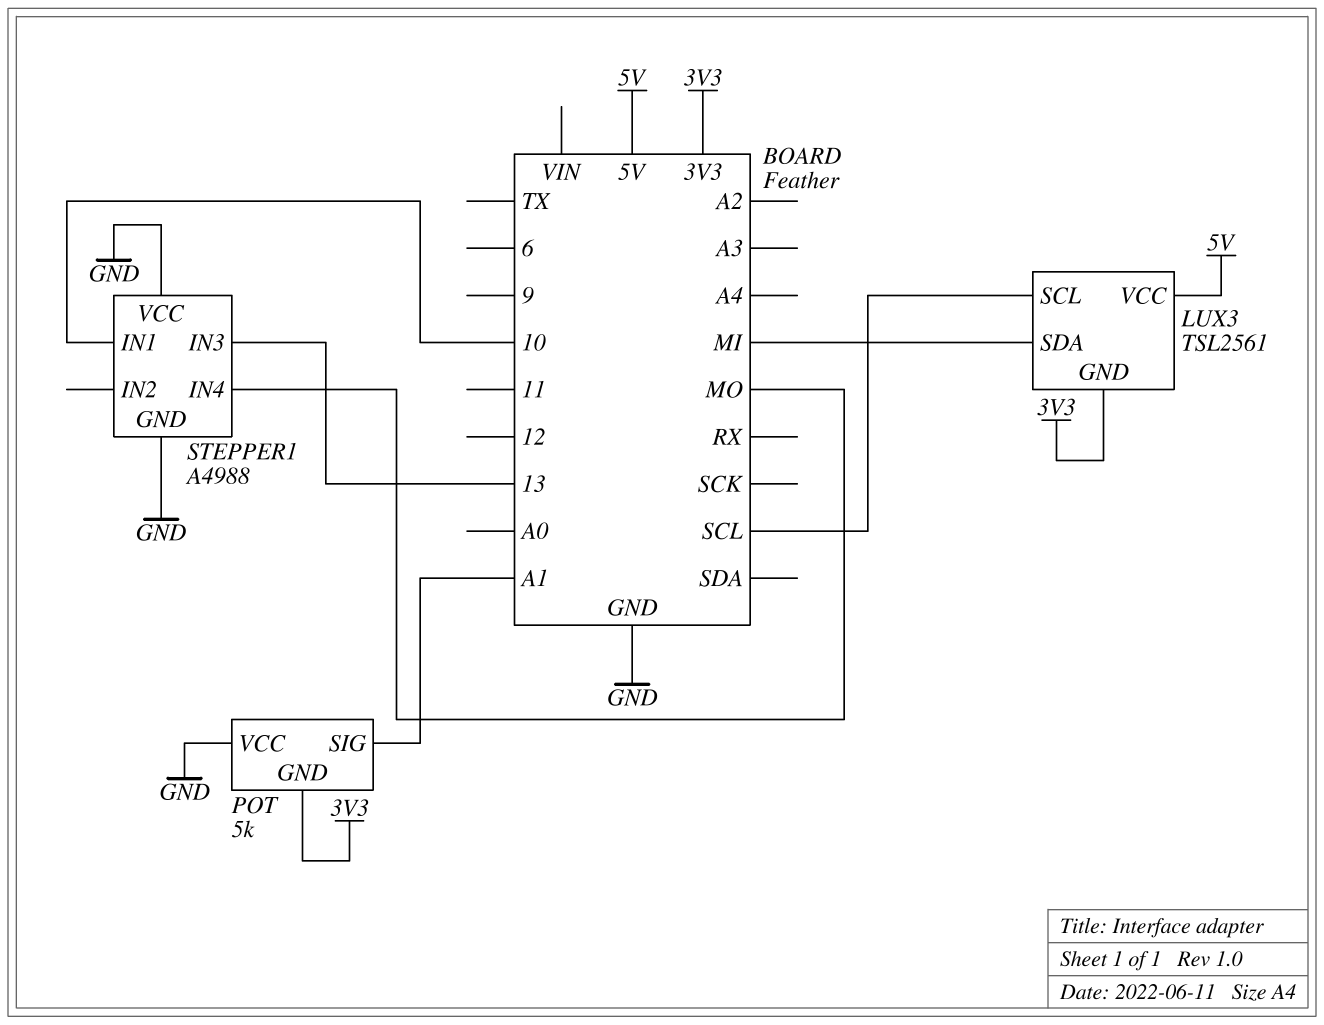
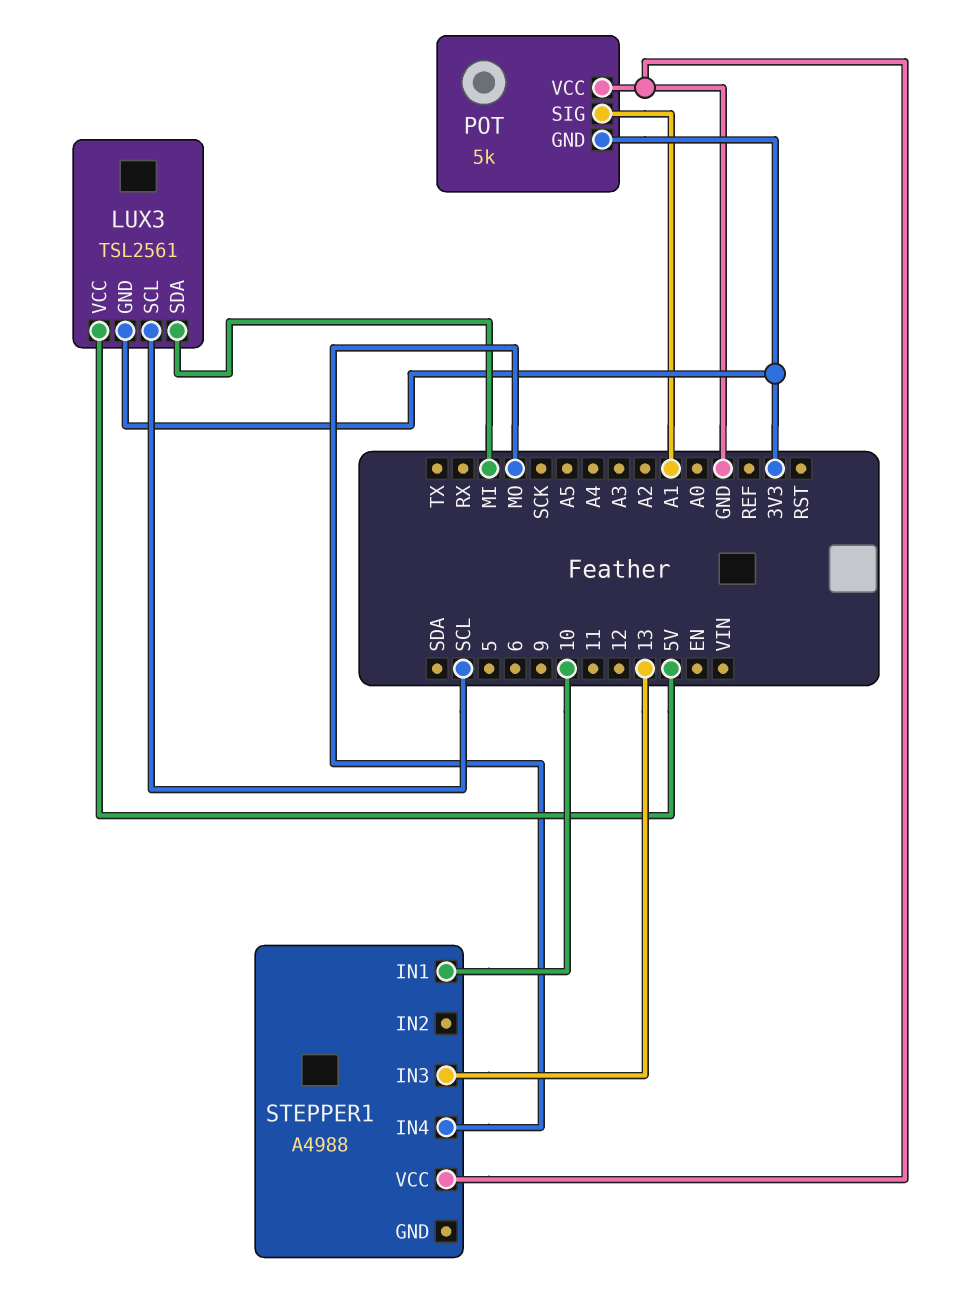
STEPPER1 pin GND: GND -> none

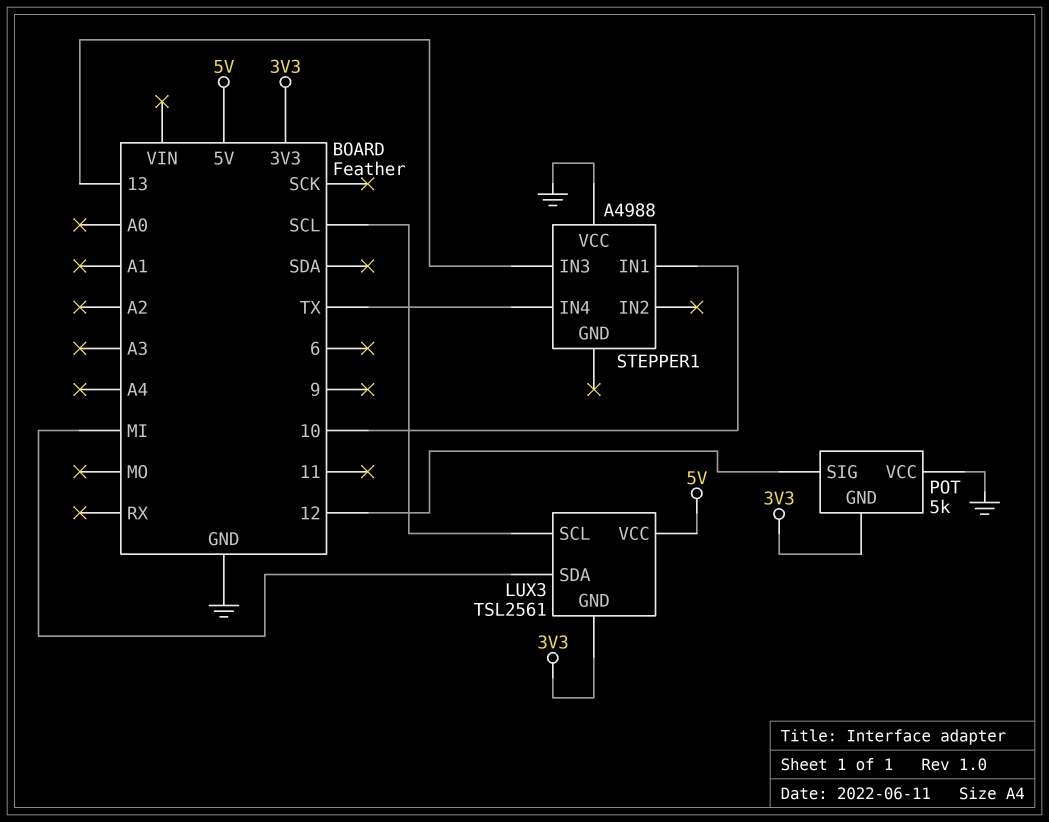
POT pin SIG: A1 -> 12
STEPPER1 pin IN4: MO -> TX

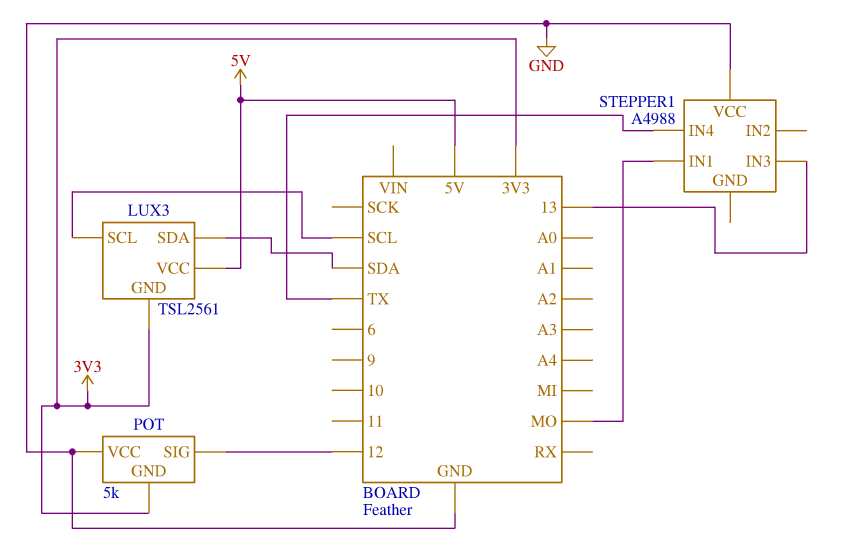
LUX3 pin SDA: MI -> SDA
STEPPER1 pin IN1: 10 -> MO

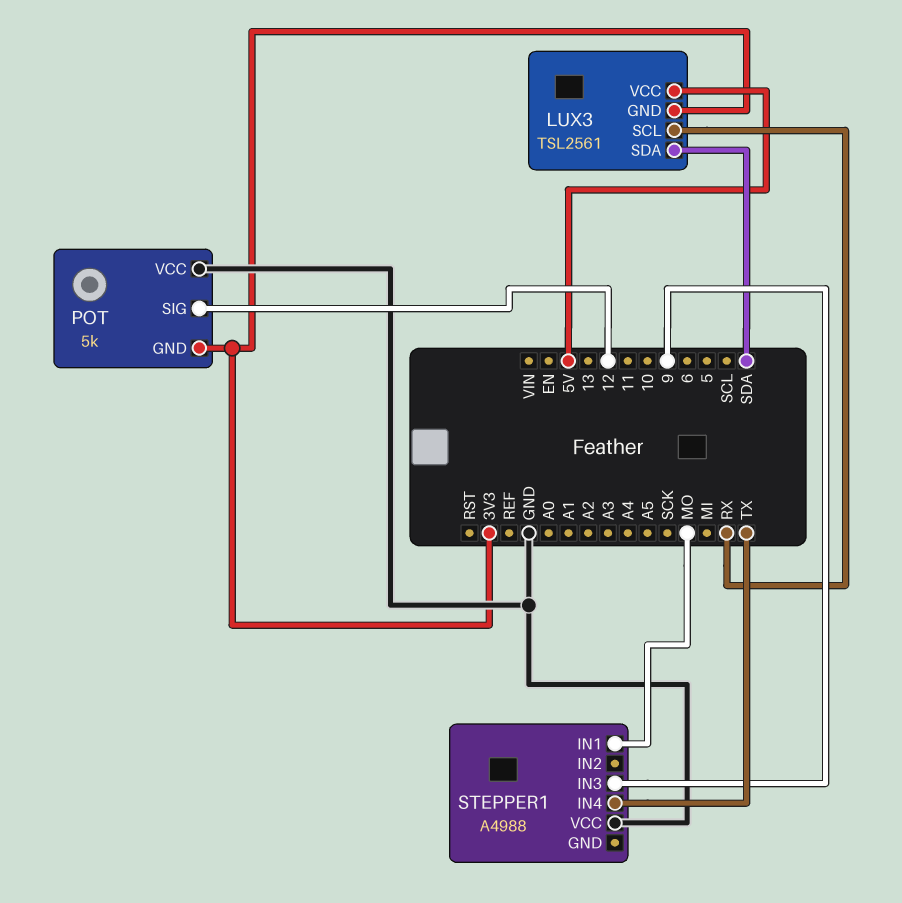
LUX3 pin SCL: SCL -> RX
STEPPER1 pin IN3: 13 -> 9

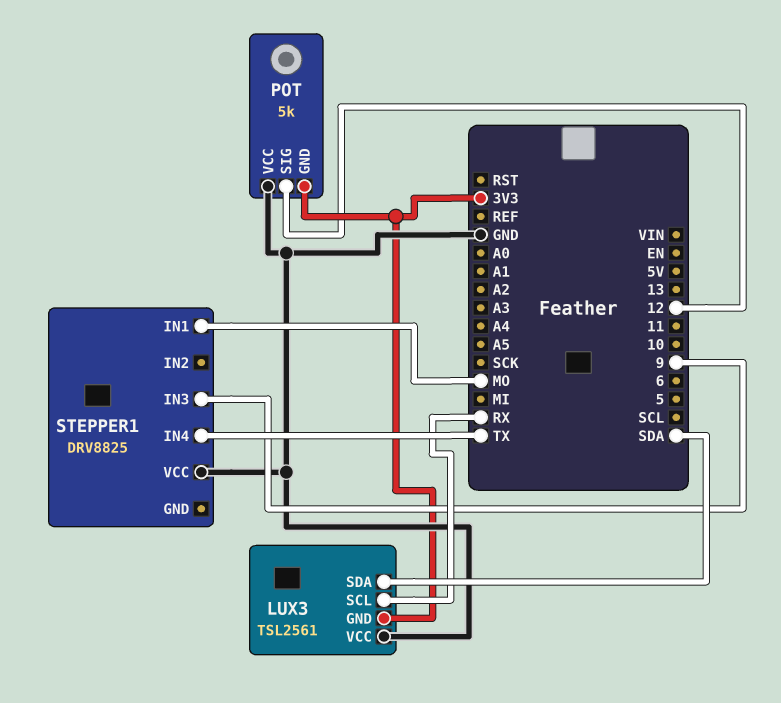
LUX3 pin VCC: 5V -> GND
STEPPER1: A4988 -> DRV8825

